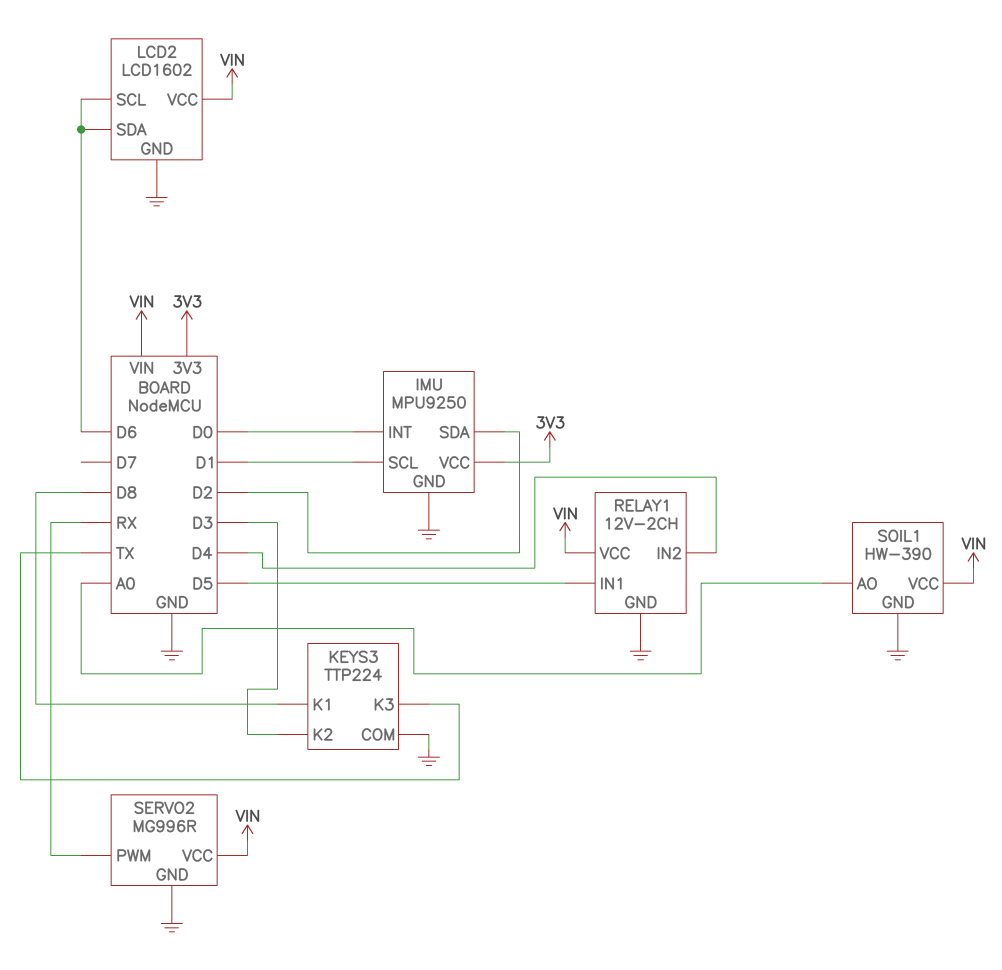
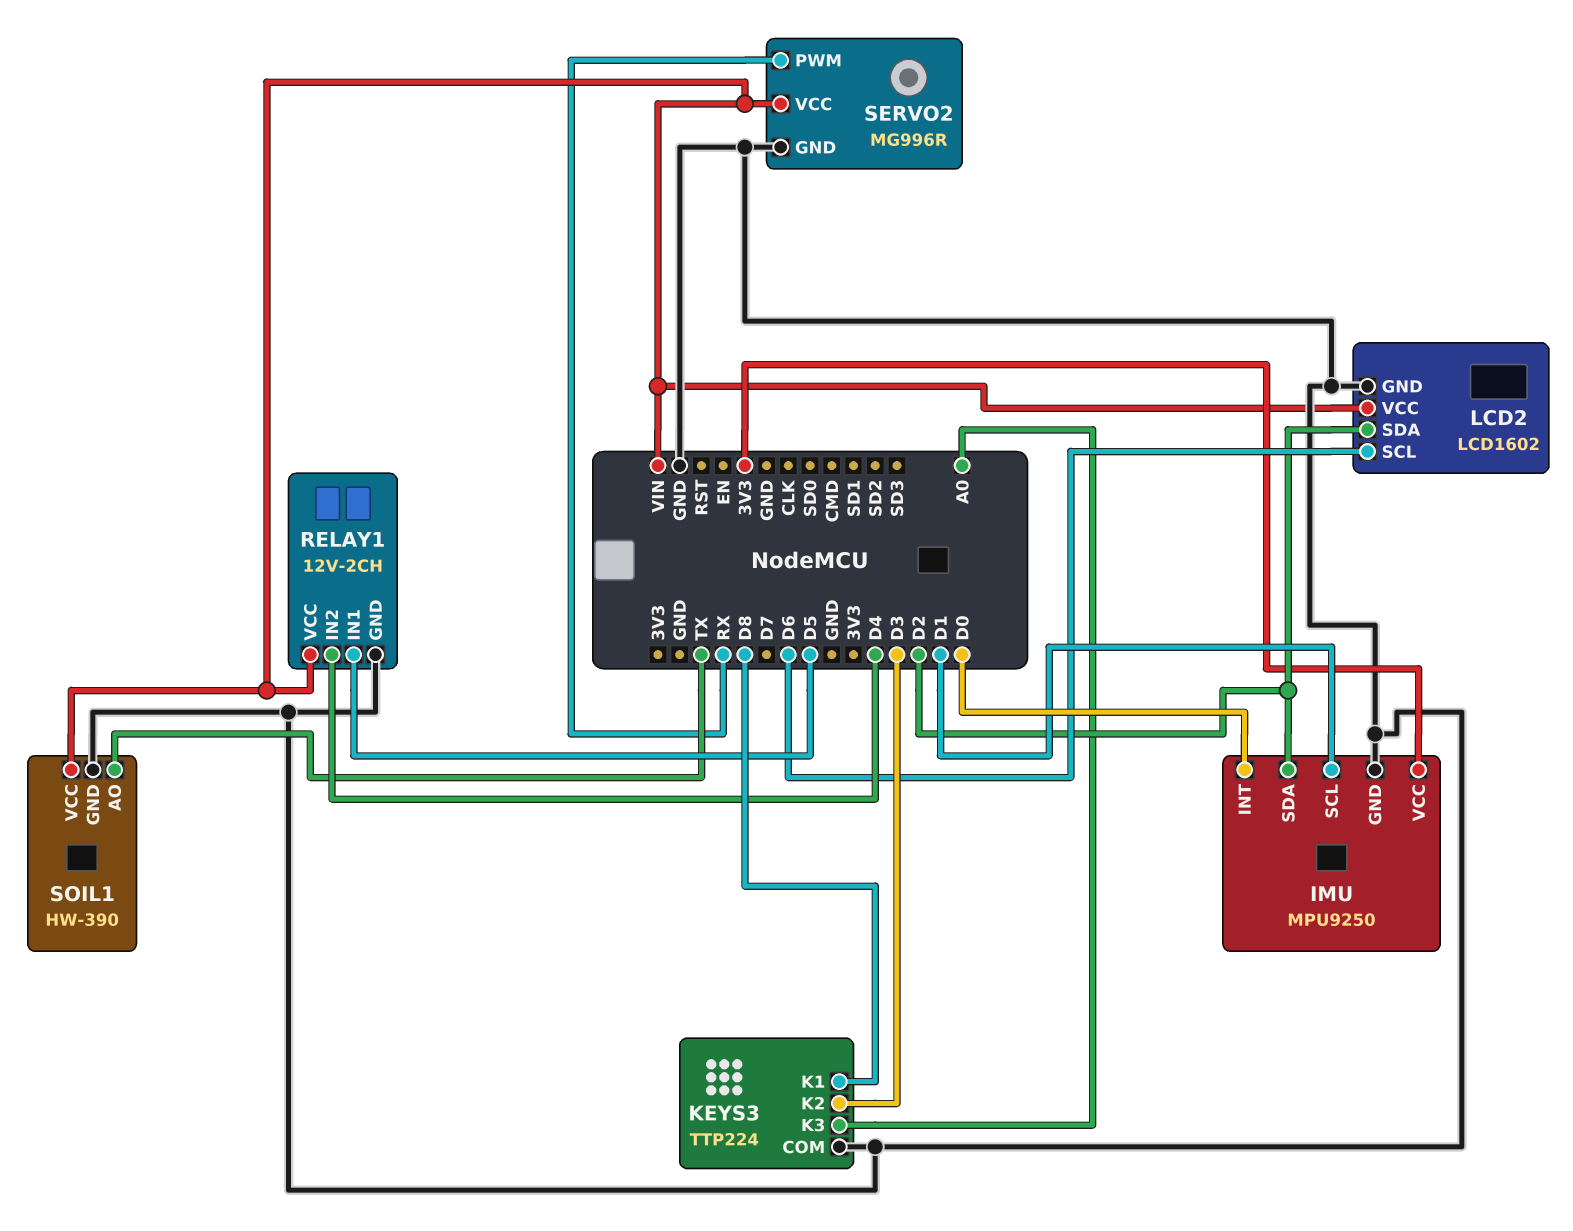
KEYS3 pin K3: TX -> A0
LCD2 pin SDA: D6 -> D2
SOIL1 pin AO: A0 -> TX

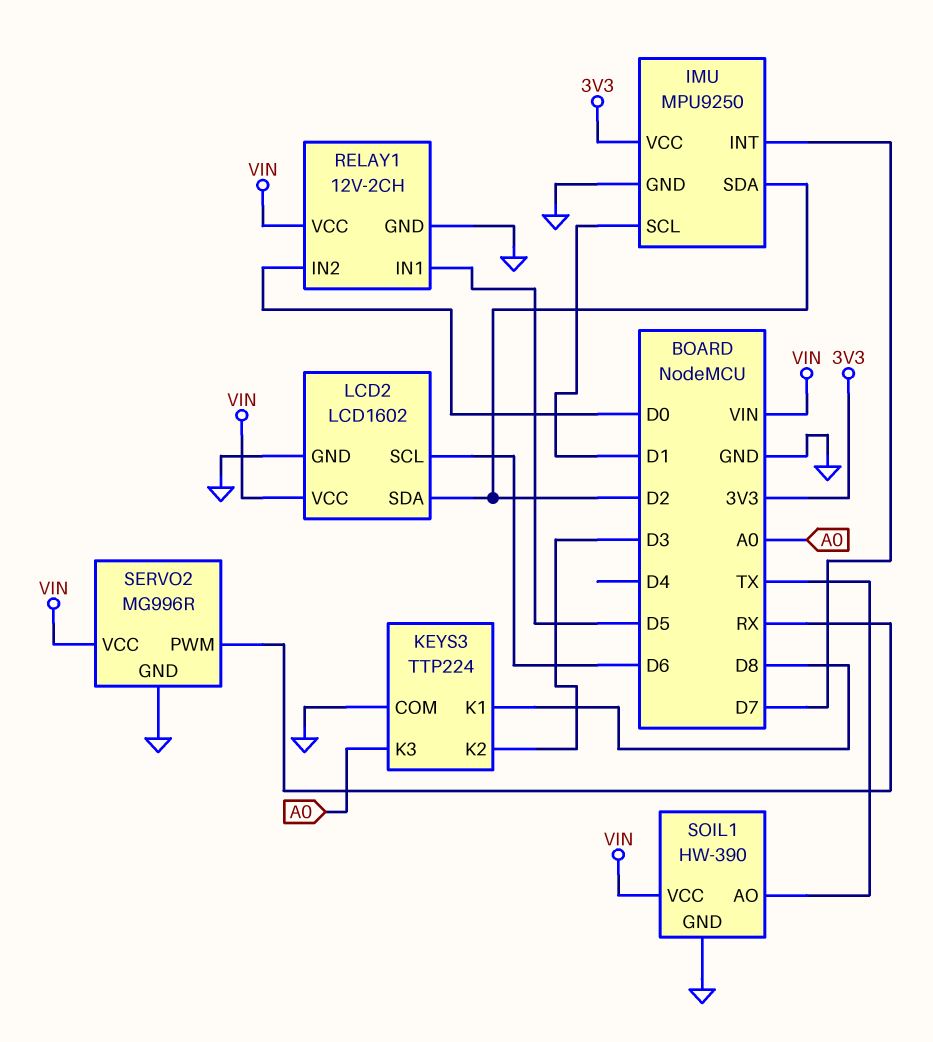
IMU pin INT: D0 -> D7
RELAY1 pin IN2: D4 -> D0

